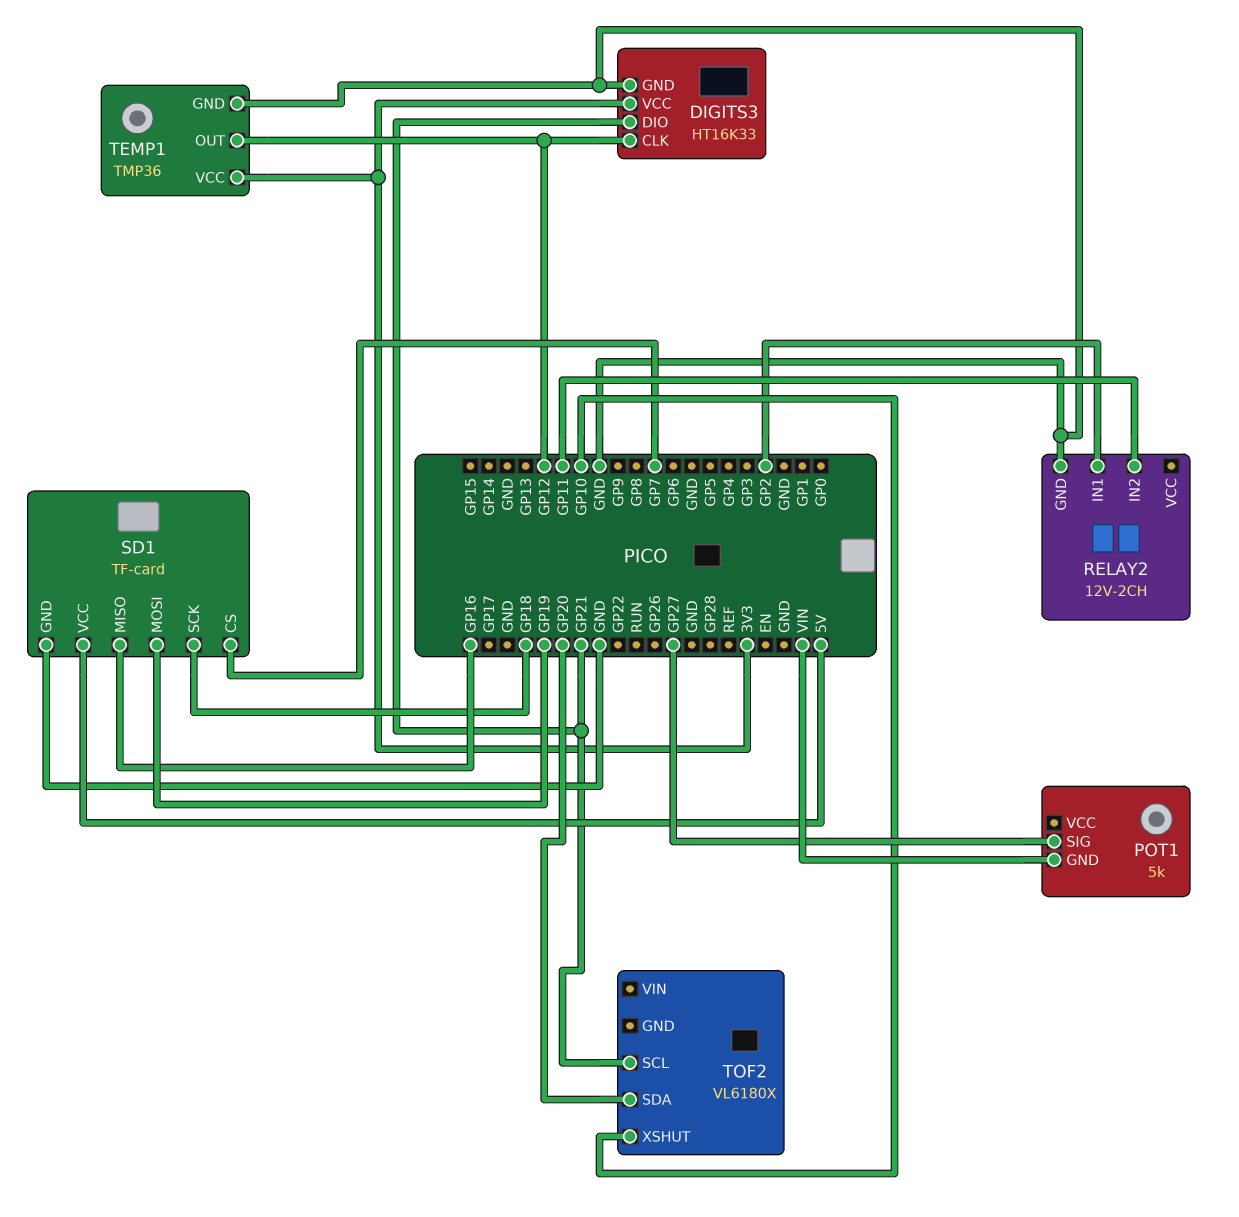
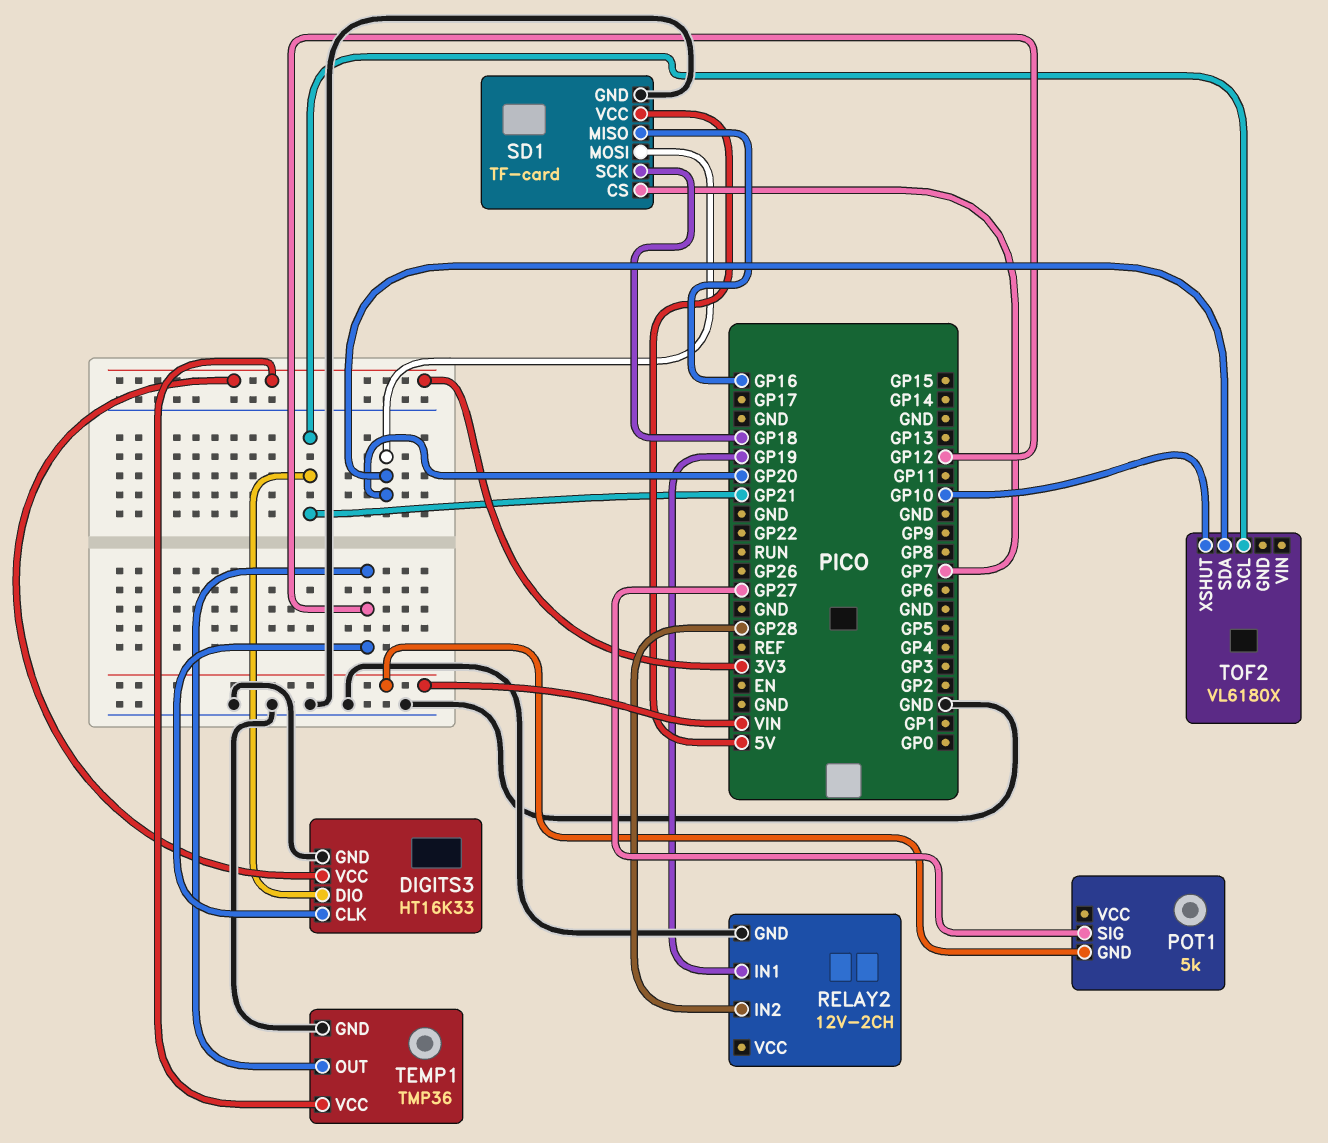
RELAY2 pin IN1: GP2 -> GP19
RELAY2 pin IN2: GP11 -> GP28
SD1 pin MOSI: GP19 -> GP20

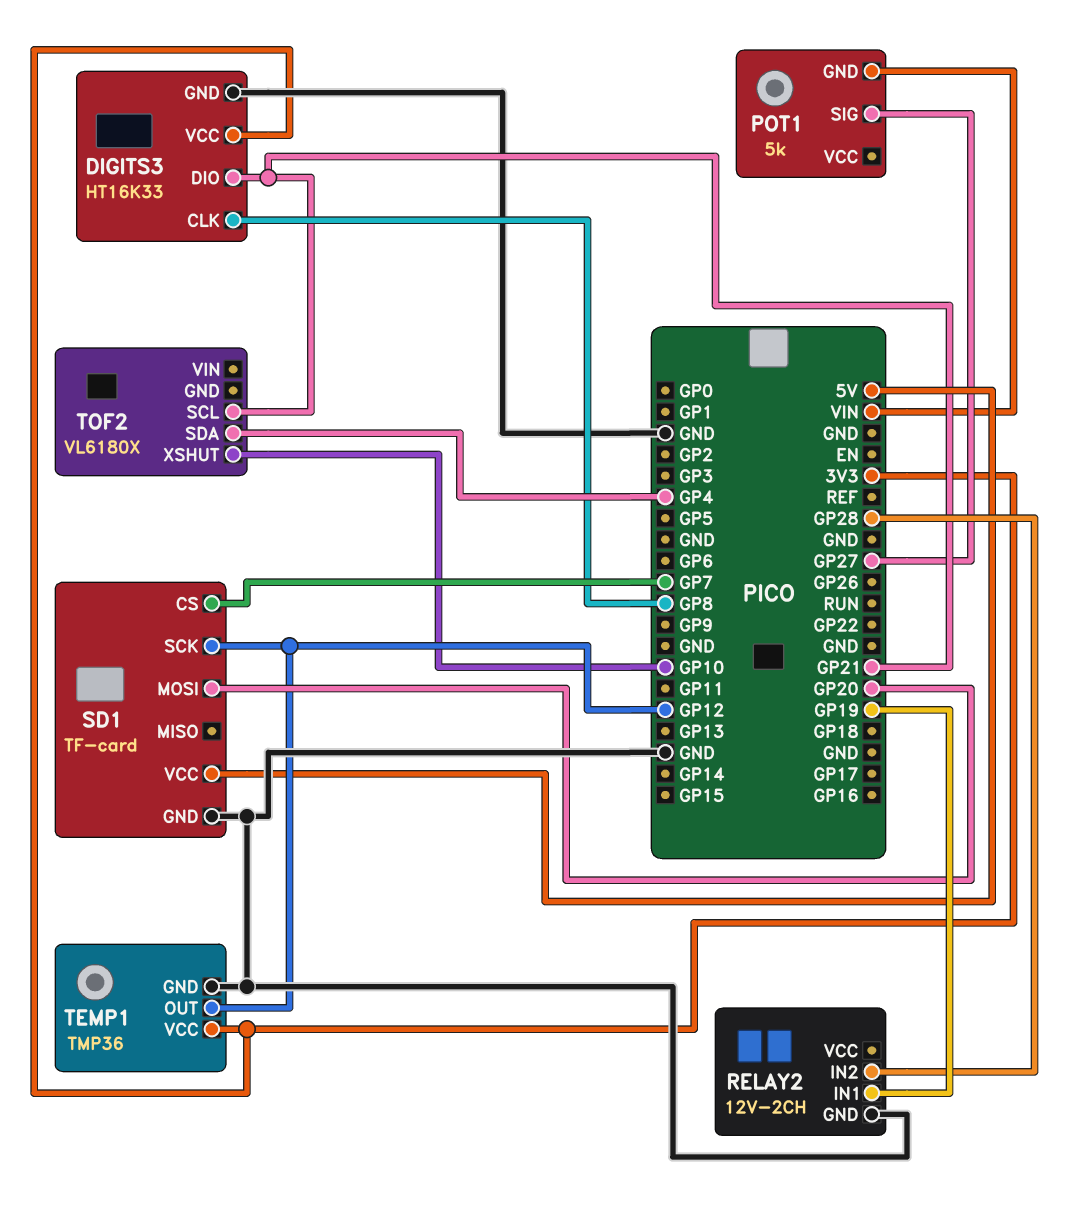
DIGITS3 pin CLK: GP12 -> GP8
SD1 pin MISO: GP16 -> none
SD1 pin SCK: GP18 -> GP12
TOF2 pin SDA: GP20 -> GP4

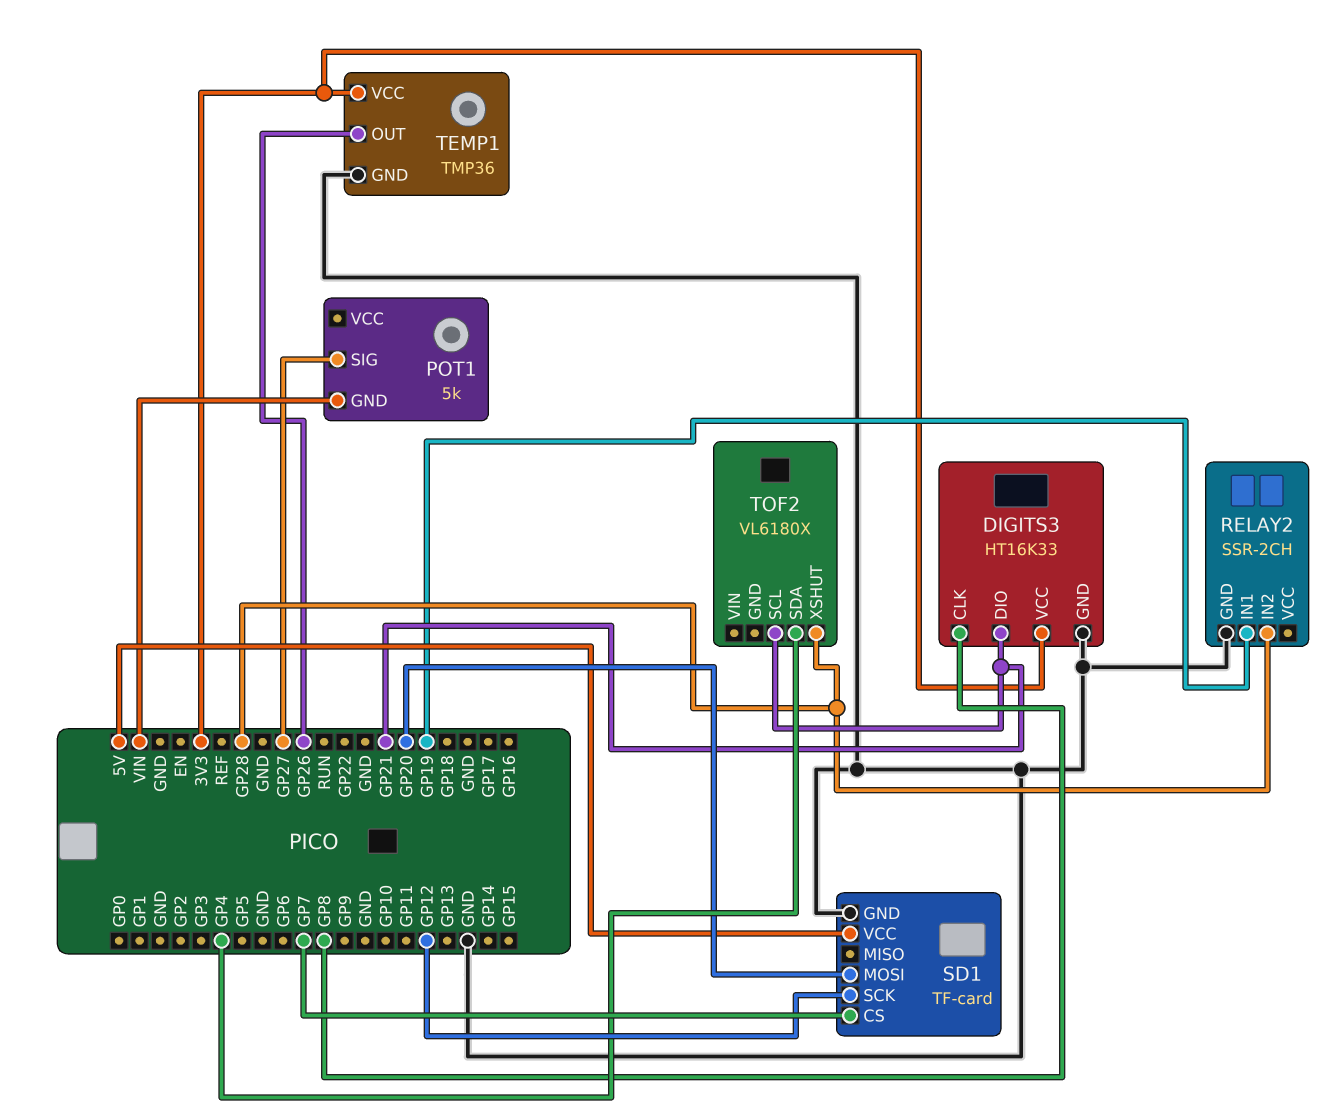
RELAY2: 12V-2CH -> SSR-2CH
TEMP1 pin OUT: GP12 -> GP26
TOF2 pin XSHUT: GP10 -> GP28

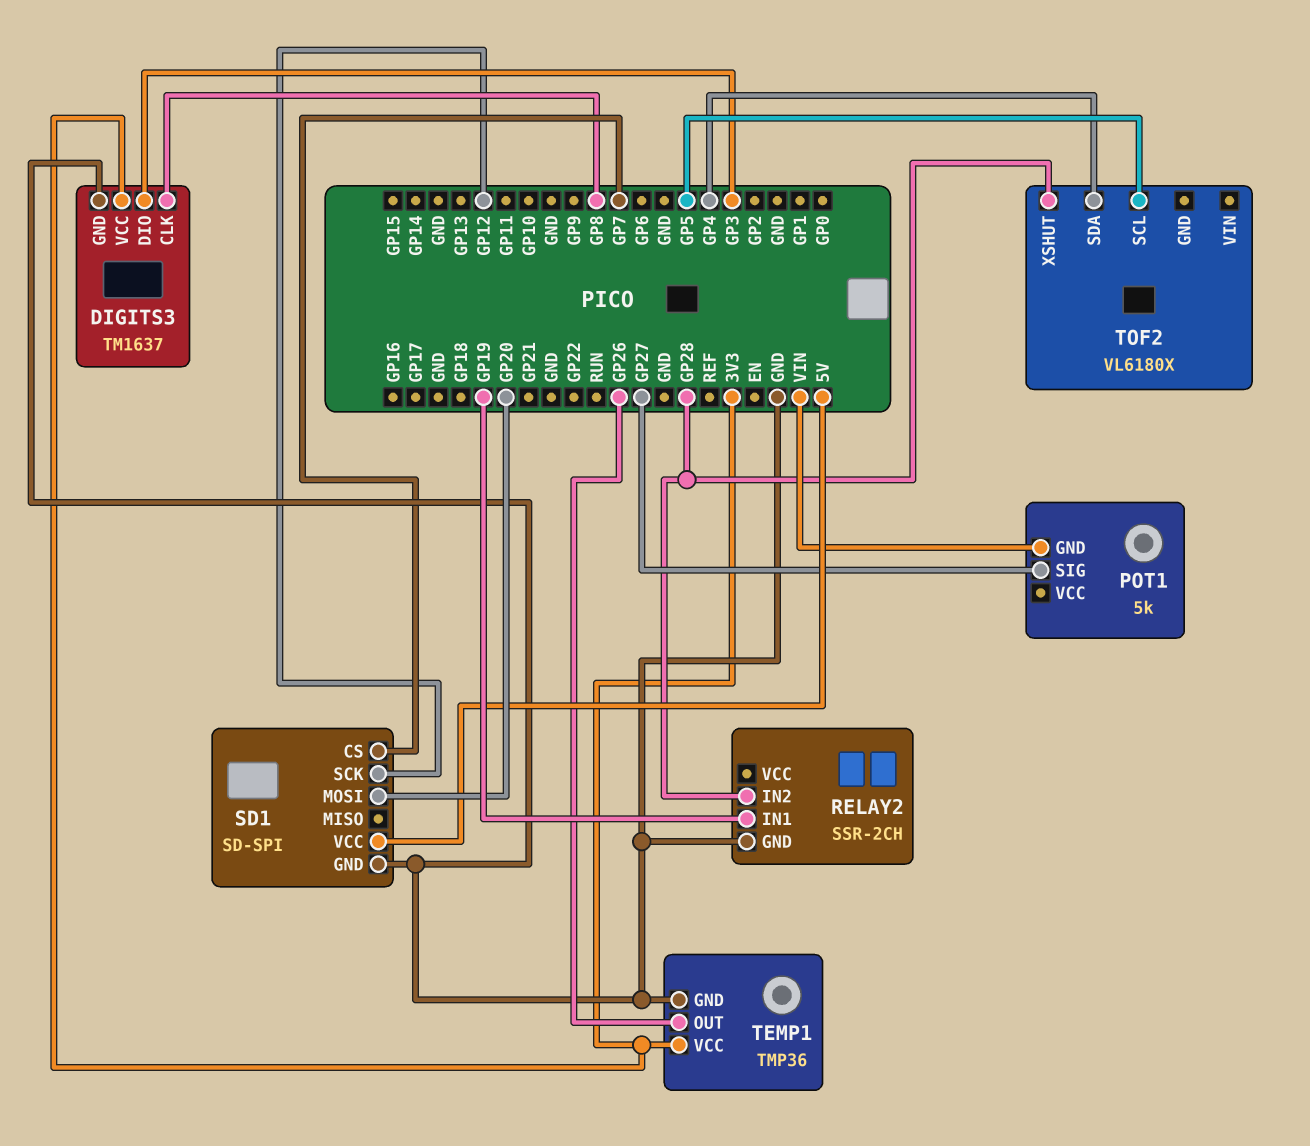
DIGITS3: HT16K33 -> TM1637
DIGITS3 pin DIO: GP21 -> GP3
SD1: TF-card -> SD-SPI
TOF2 pin SCL: GP21 -> GP5

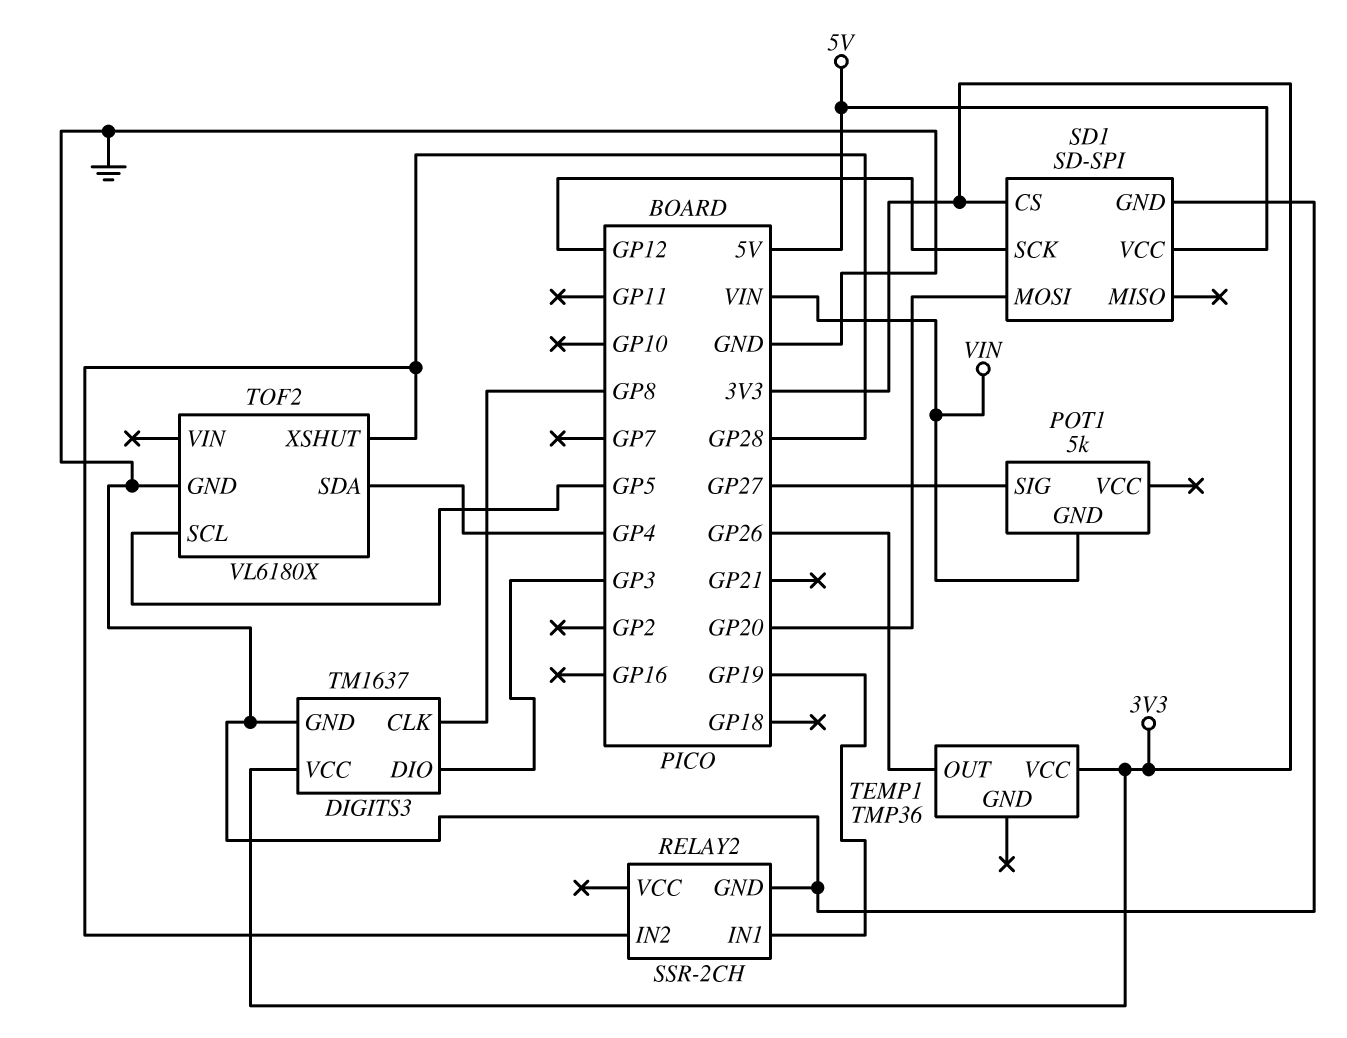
SD1 pin CS: GP7 -> 3V3
TEMP1 pin GND: GND -> none
TOF2 pin GND: none -> GND

